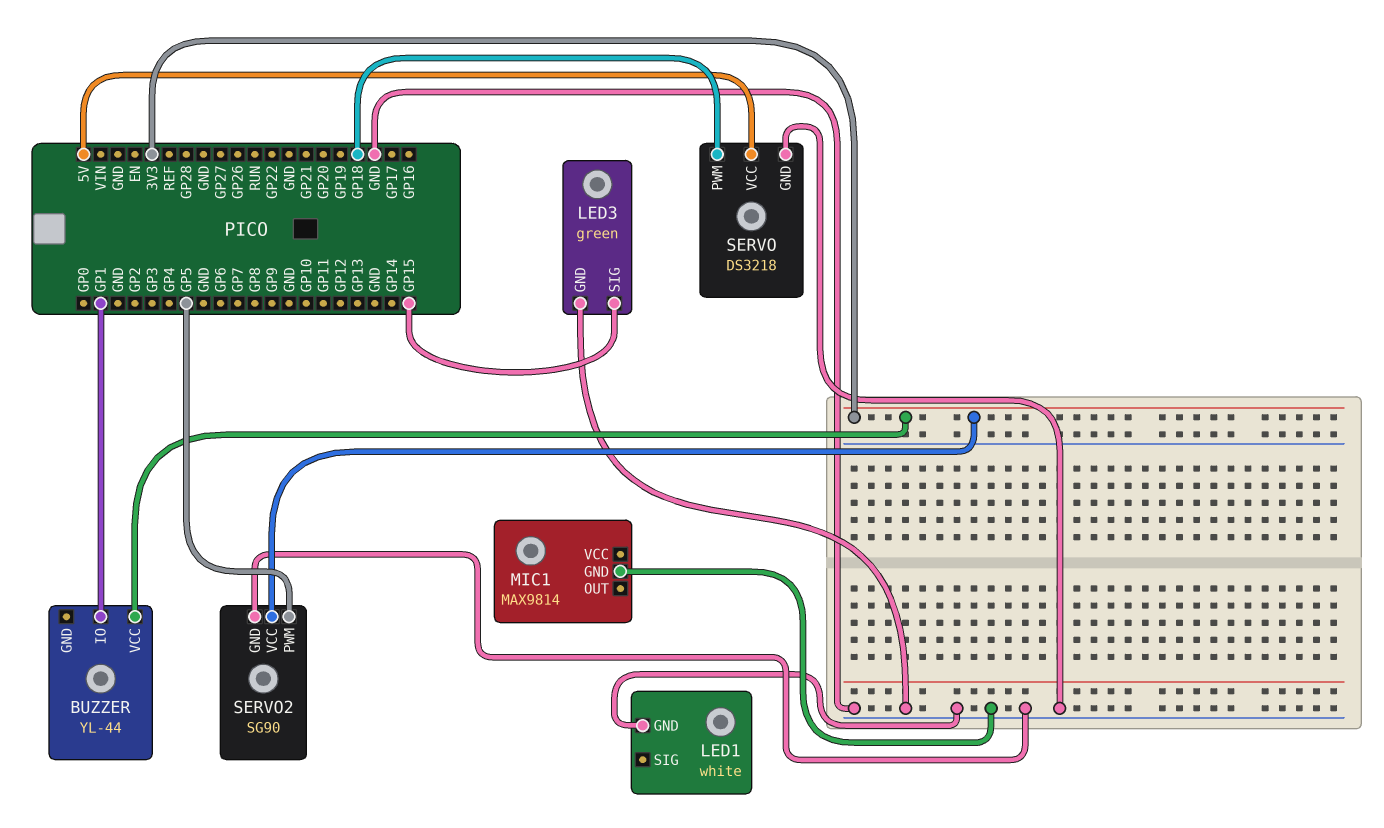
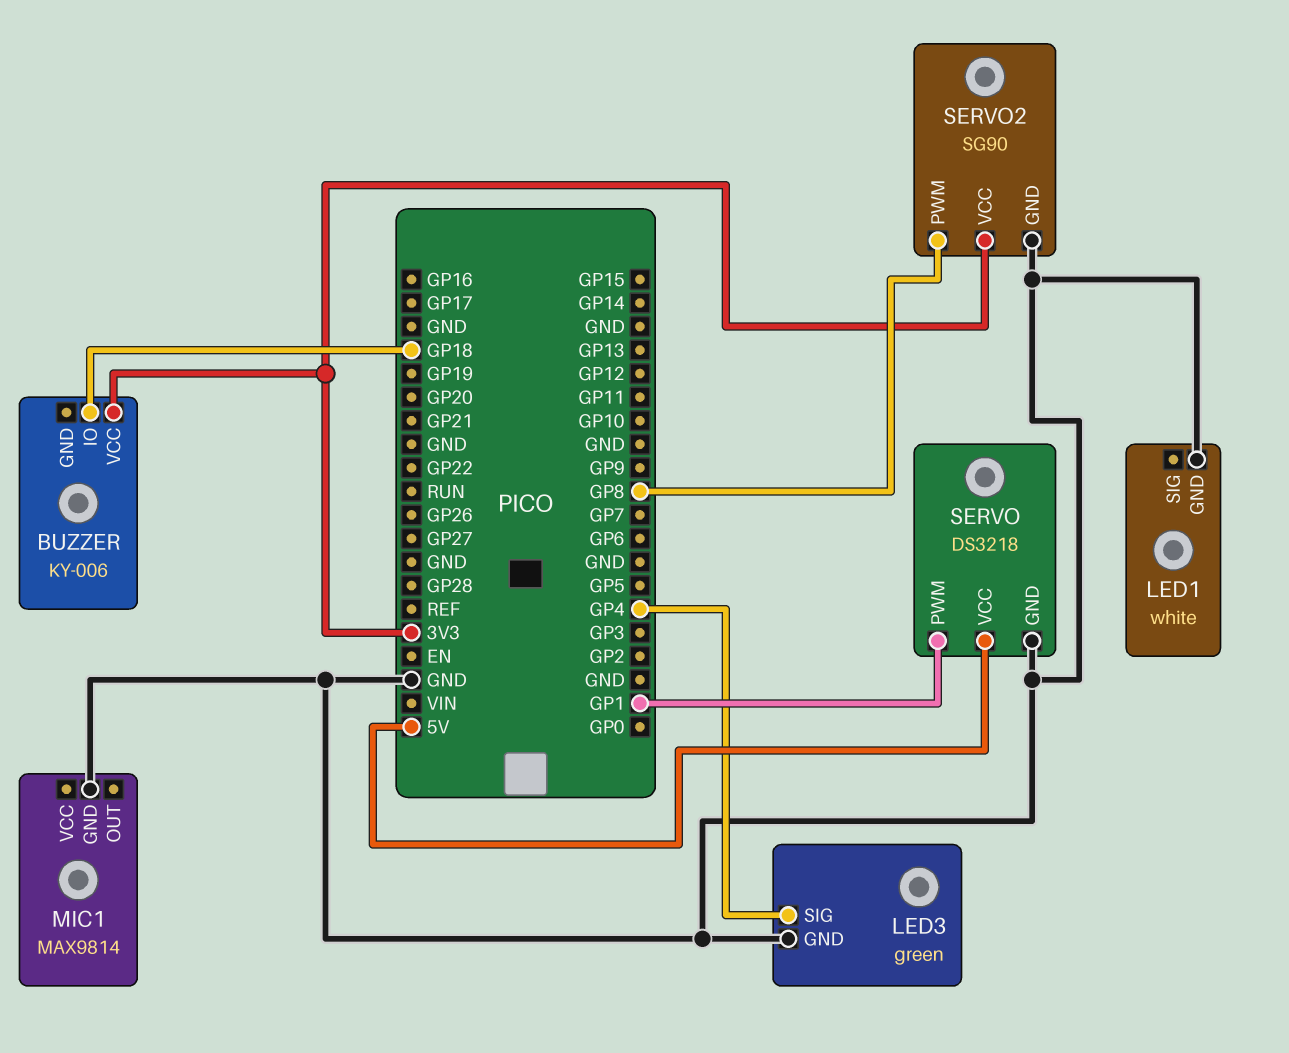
BUZZER: YL-44 -> KY-006
BUZZER pin IO: GP1 -> GP18
LED3 pin SIG: GP15 -> GP4
SERVO pin PWM: GP18 -> GP1
SERVO2 pin PWM: GP5 -> GP8

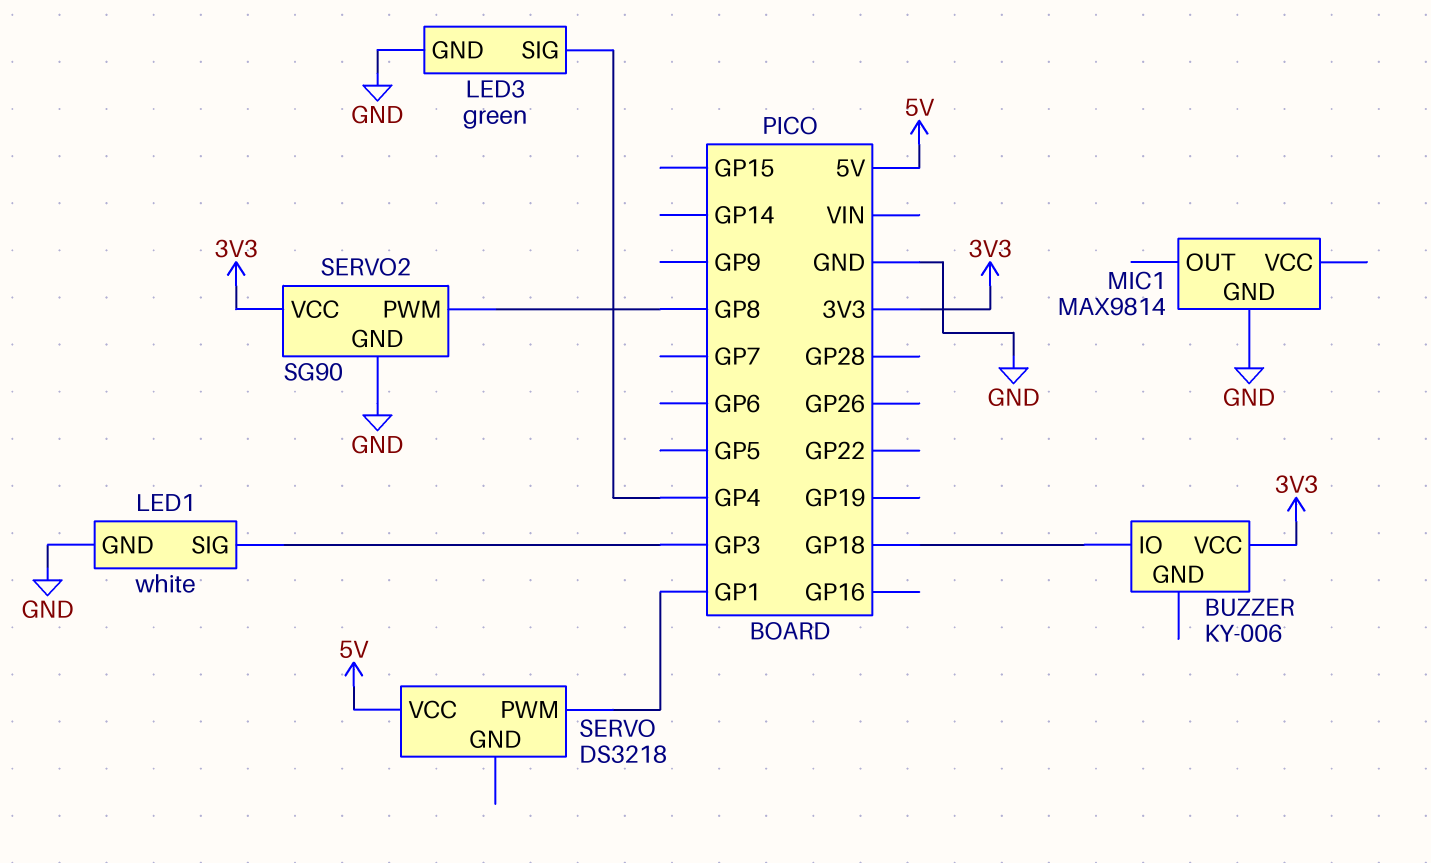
LED1 pin SIG: none -> GP3
SERVO pin GND: GND -> none

